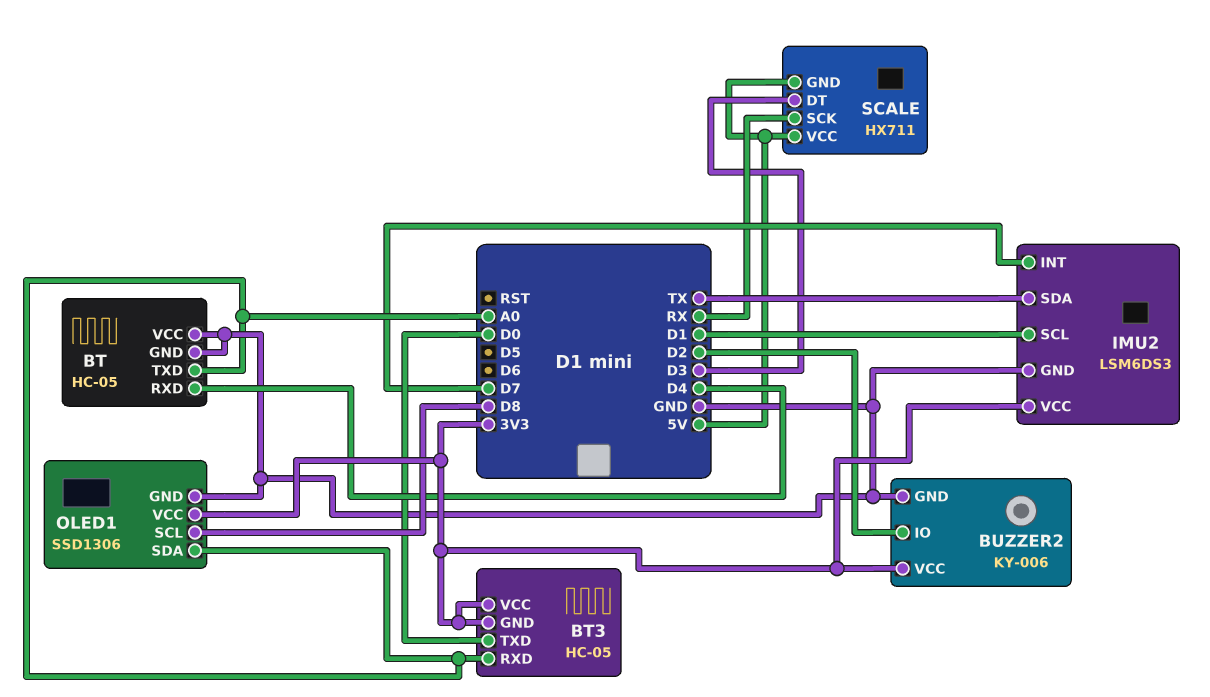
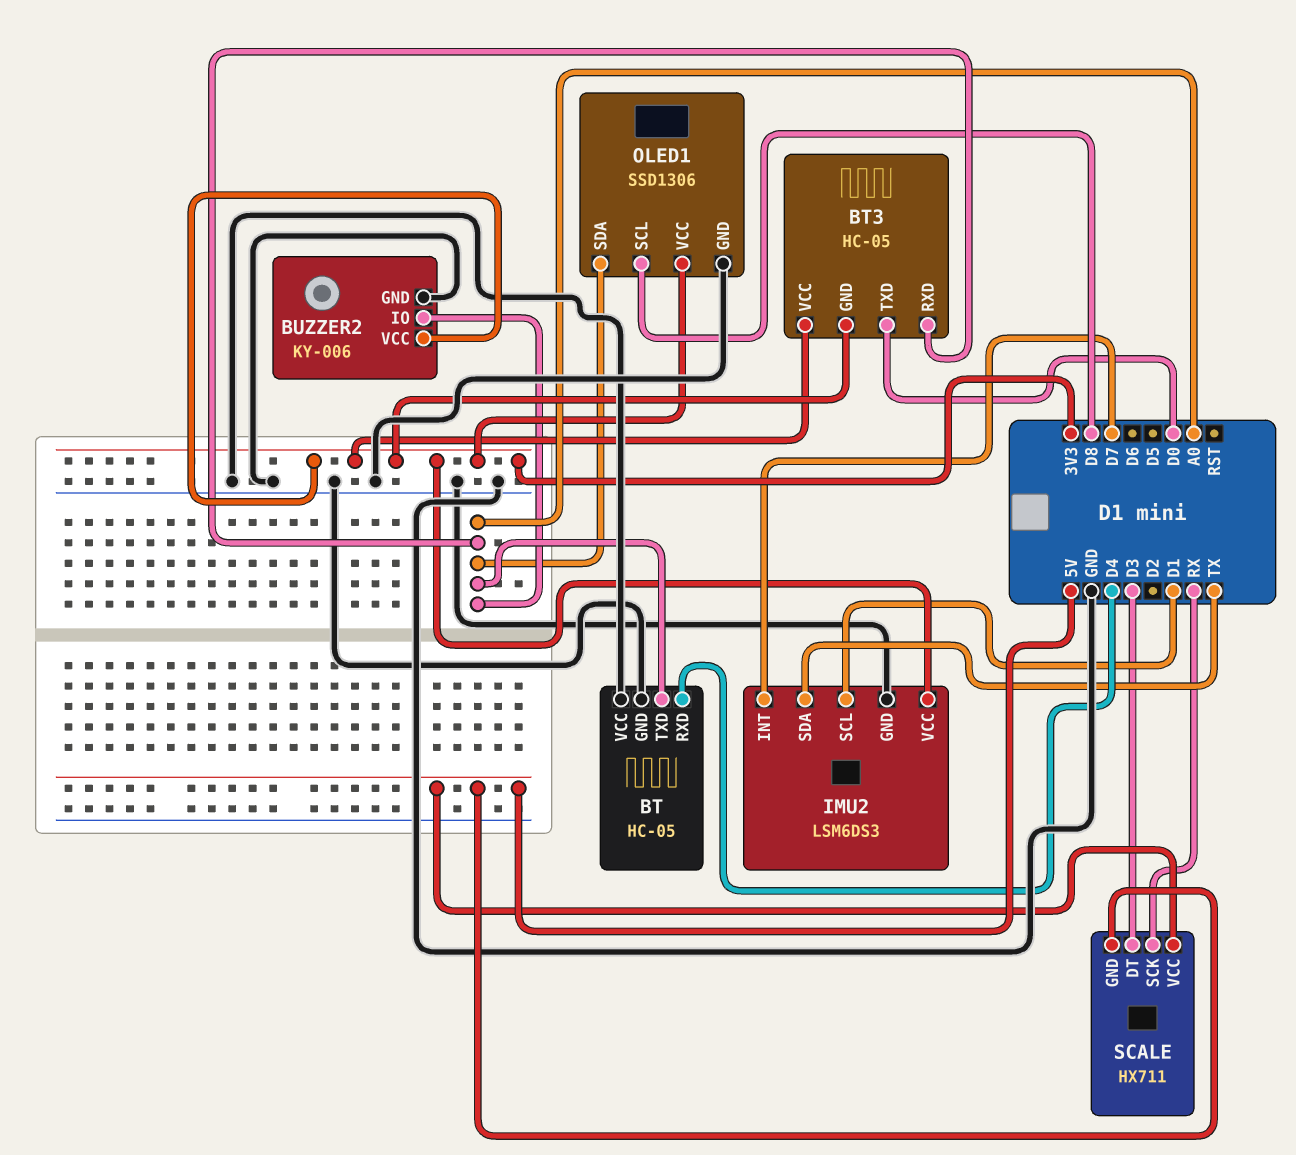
BUZZER2 pin IO: D2 -> A0

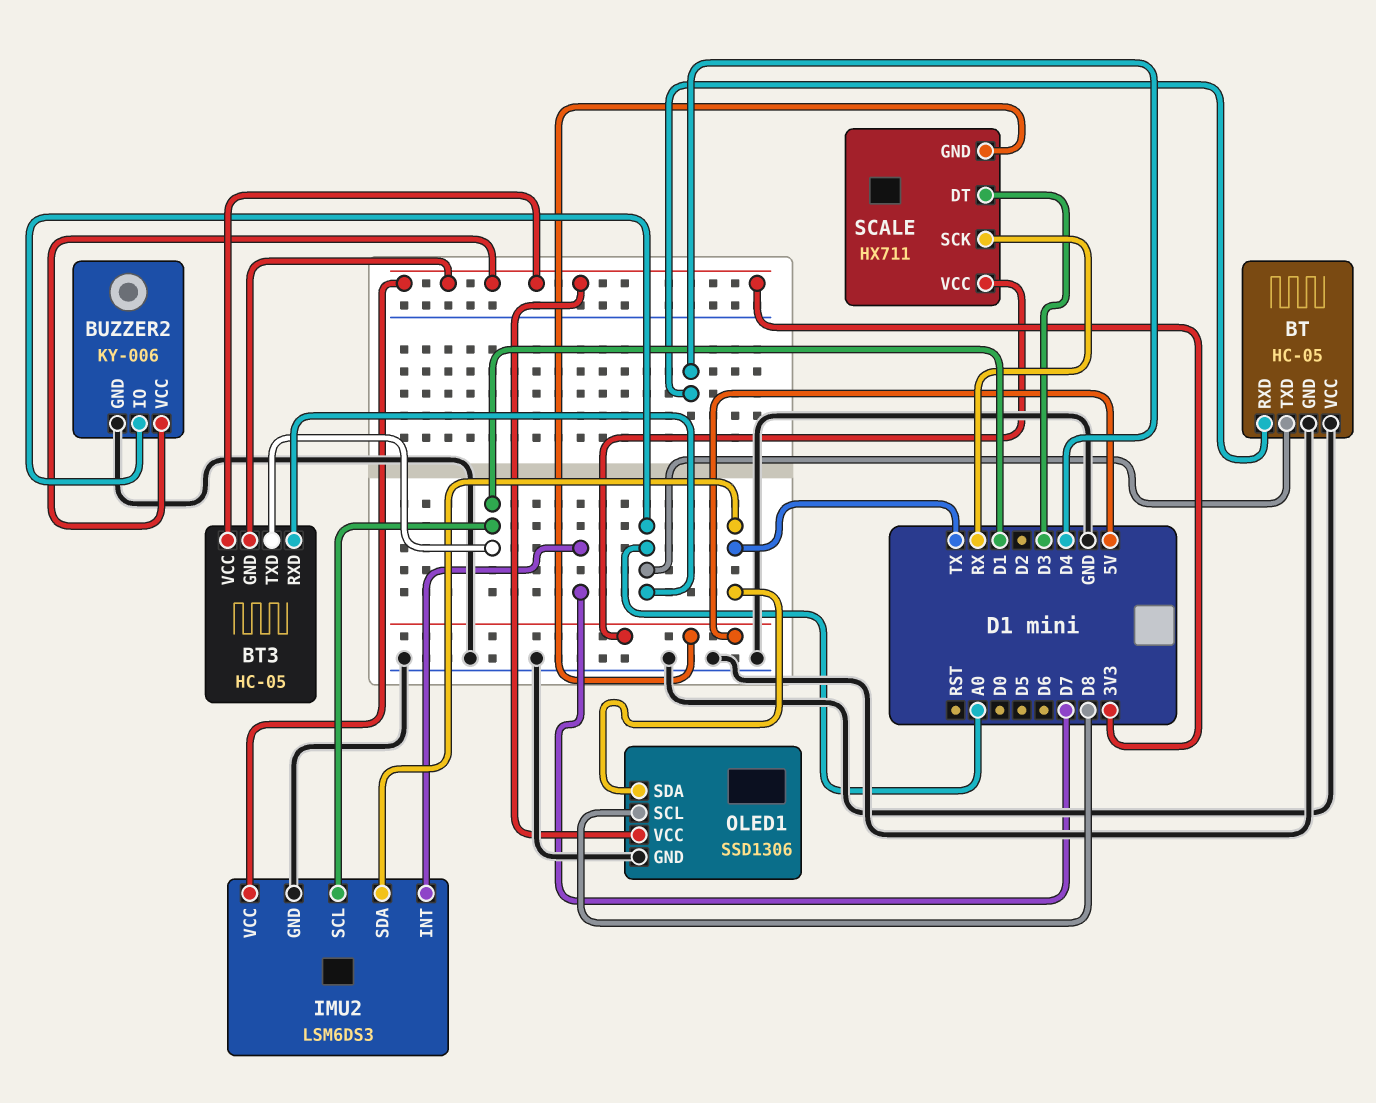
BT3 pin TXD: D0 -> D1
OLED1 pin SDA: A0 -> TX

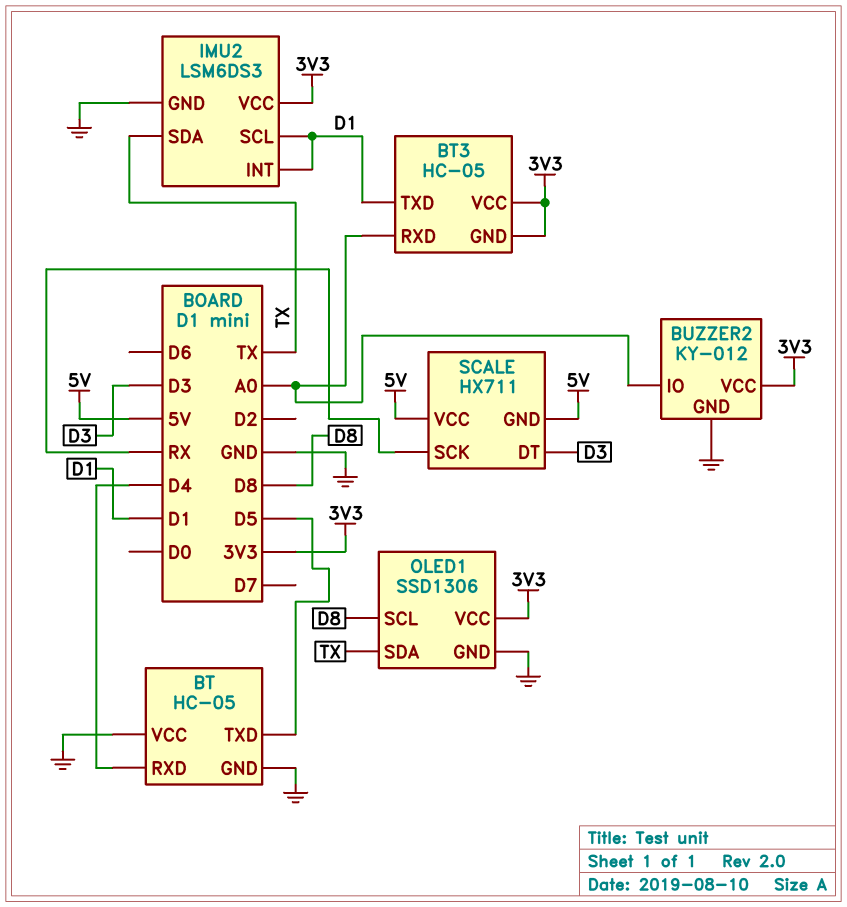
BT pin TXD: A0 -> D5
BUZZER2: KY-006 -> KY-012
IMU2 pin INT: D7 -> D1

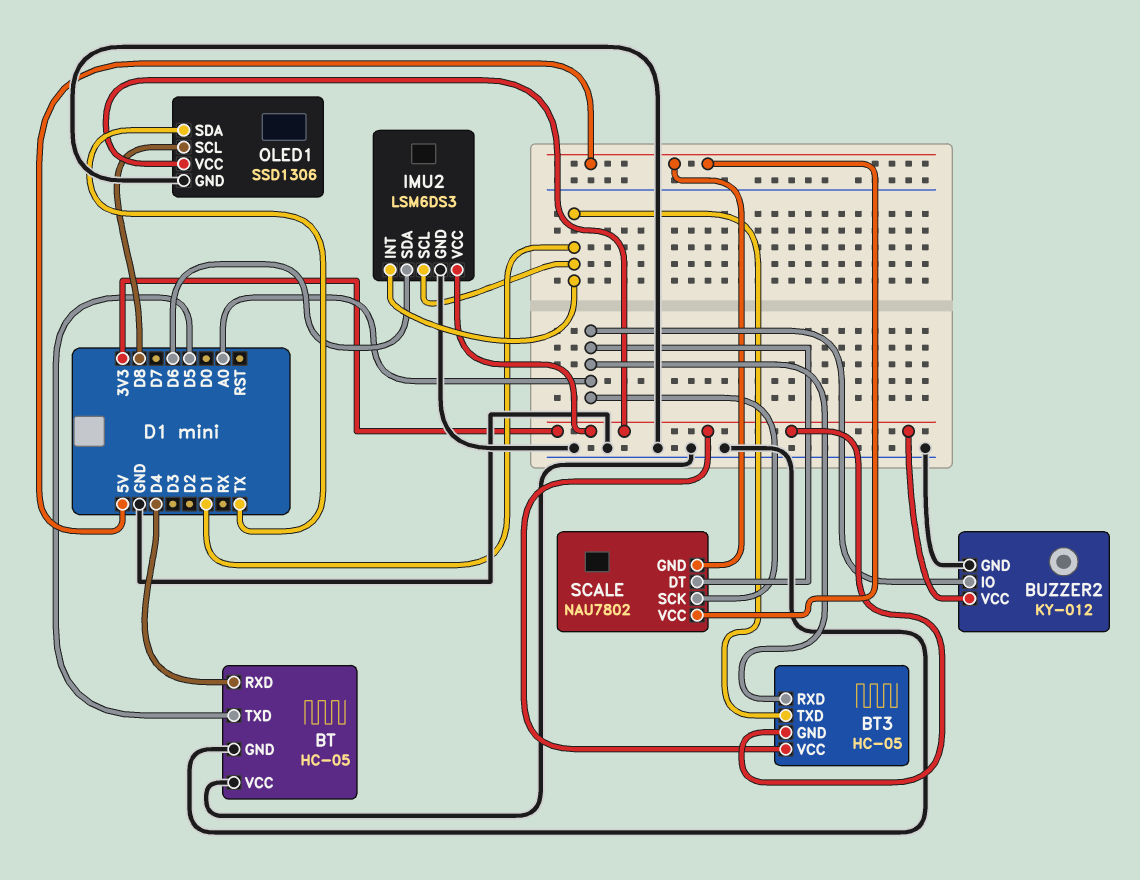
IMU2 pin SDA: TX -> D6
SCALE: HX711 -> NAU7802
SCALE pin DT: D3 -> A0
SCALE pin SCK: RX -> A0

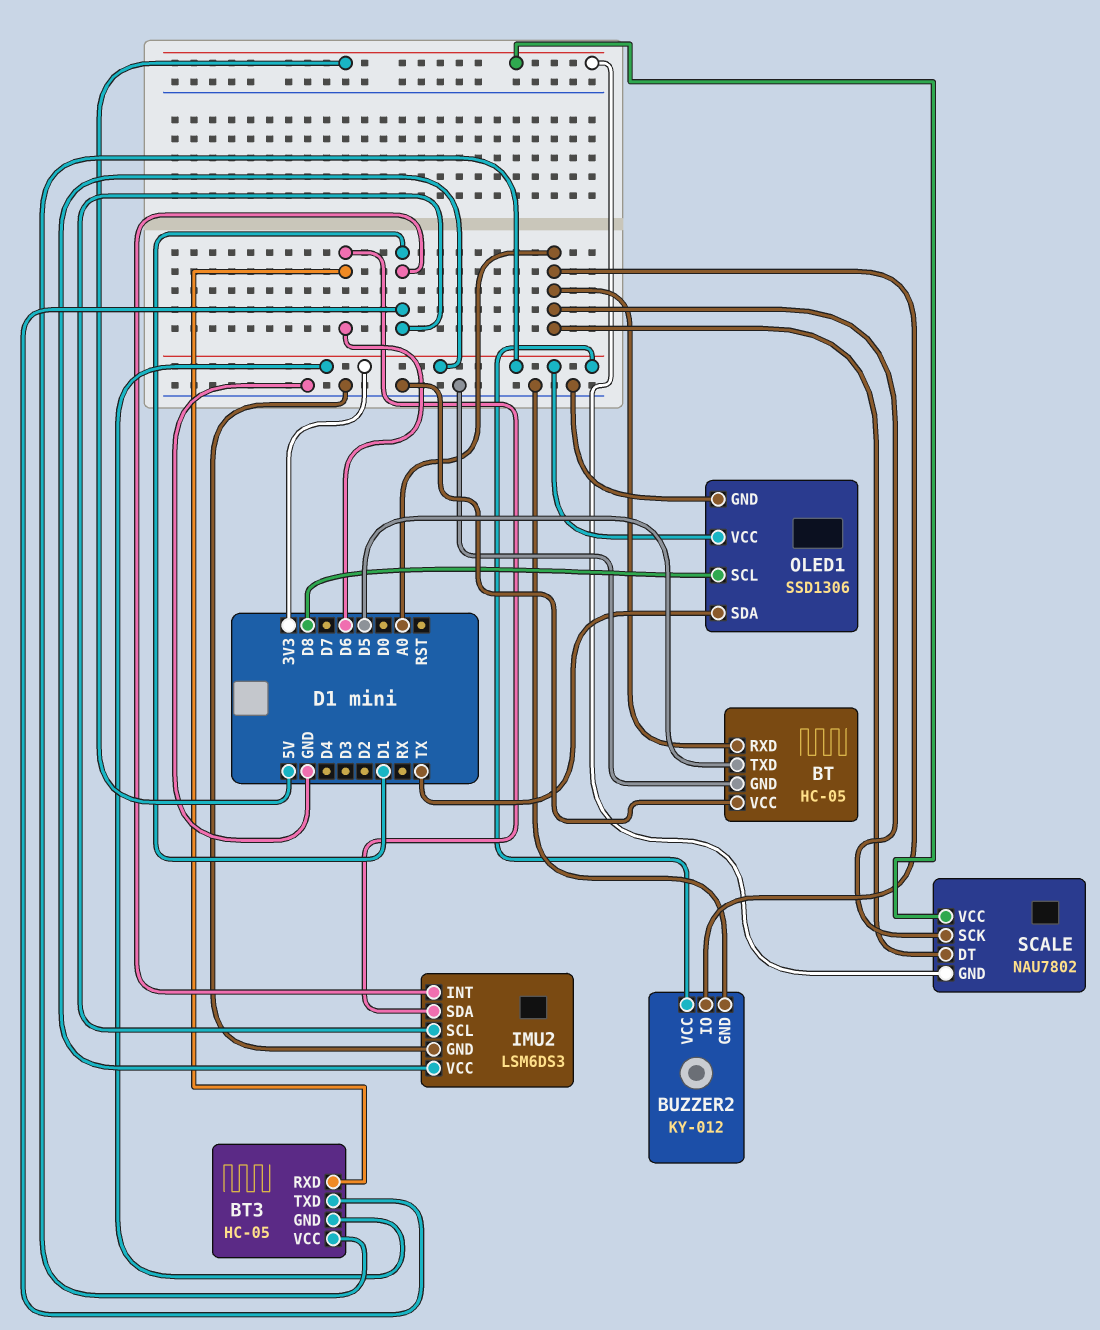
BT pin RXD: D4 -> A0
BT3 pin RXD: A0 -> D6

